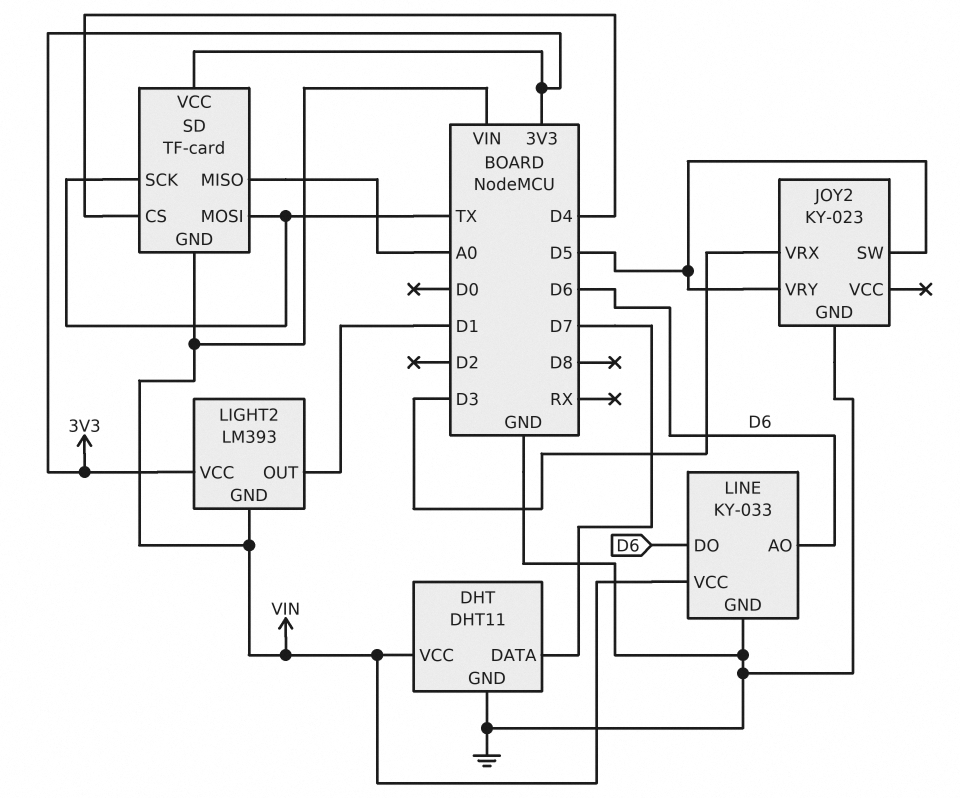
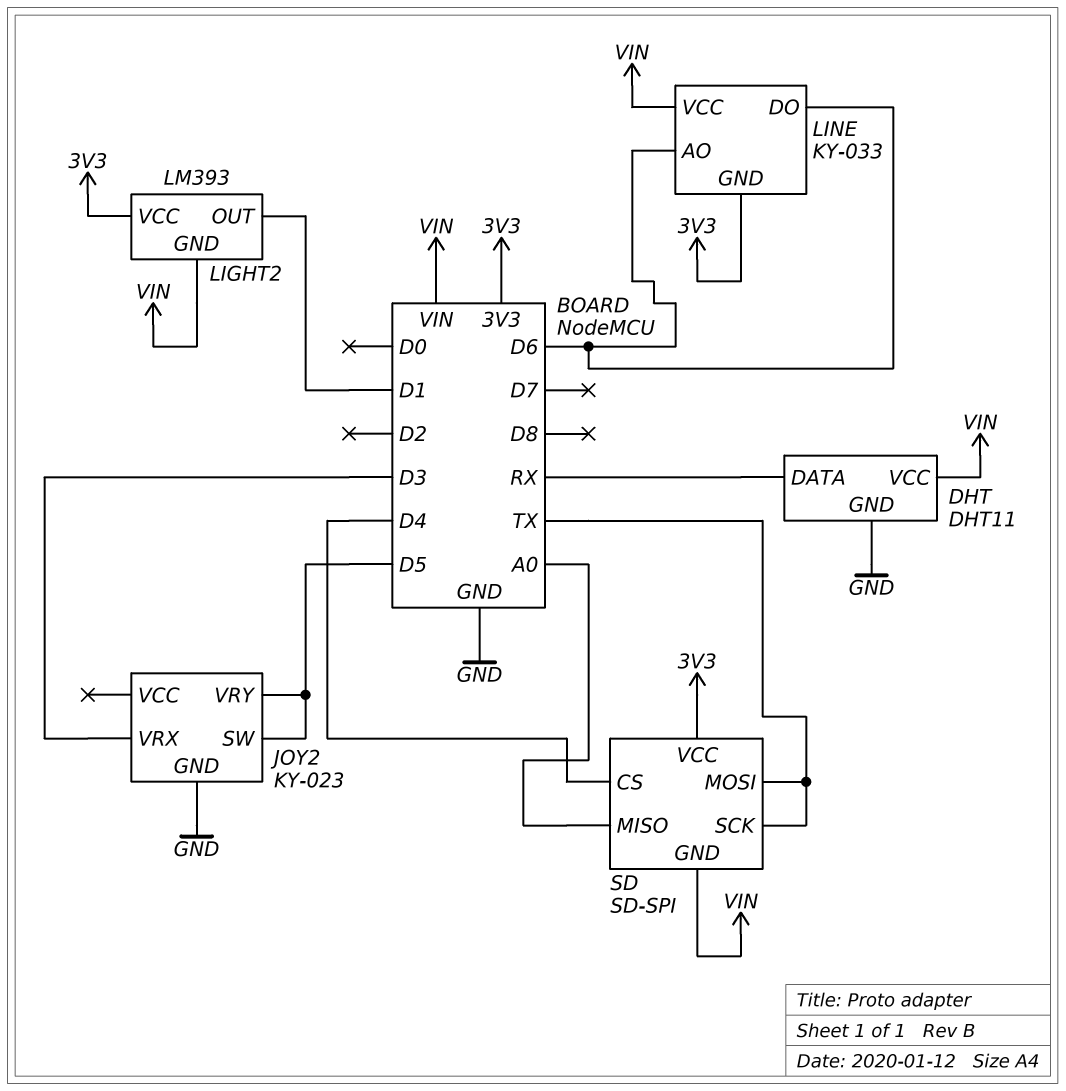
DHT pin DATA: D7 -> RX
LINE pin GND: GND -> 3V3
SD: TF-card -> SD-SPI

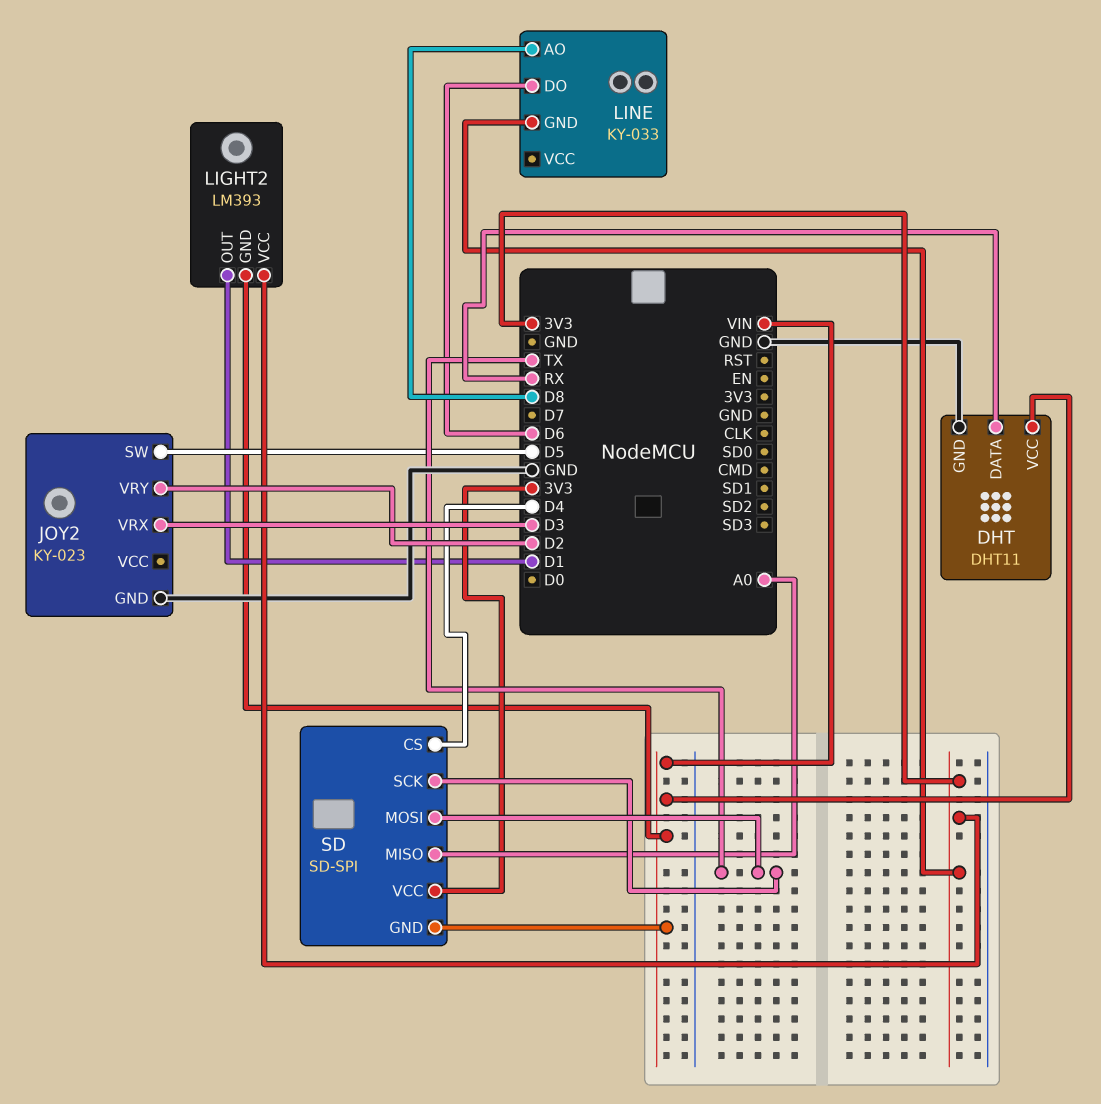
JOY2 pin VRY: D5 -> D2
LINE pin AO: D6 -> D8
LINE pin VCC: VIN -> none

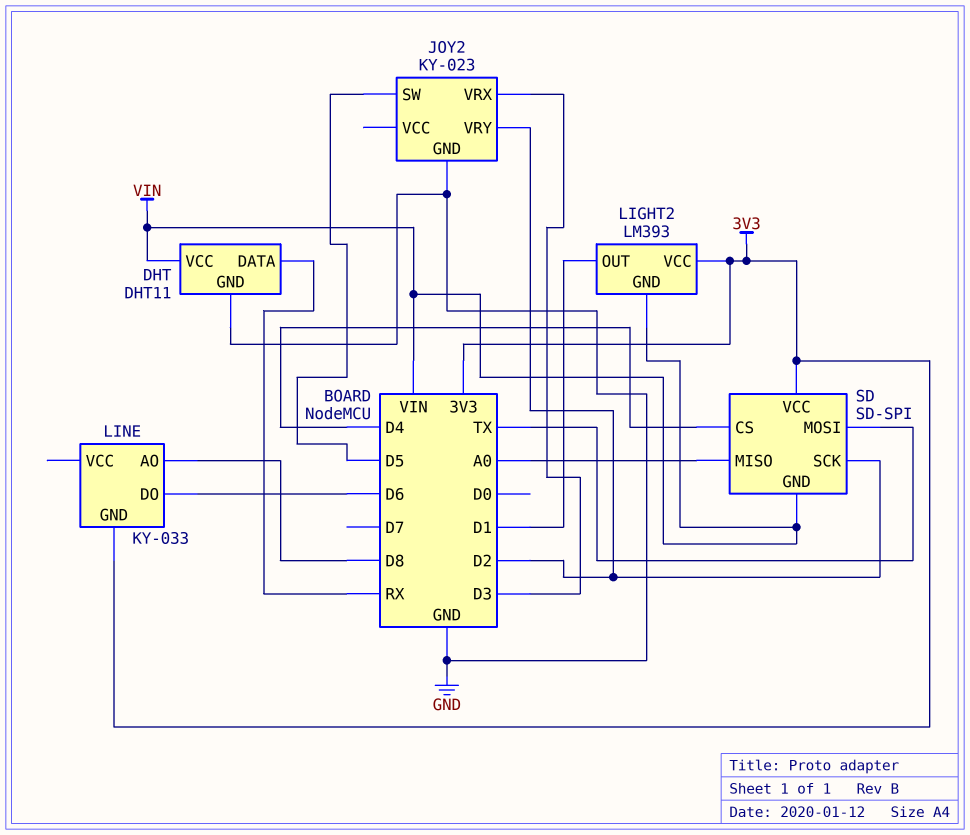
SD pin SCK: TX -> D2

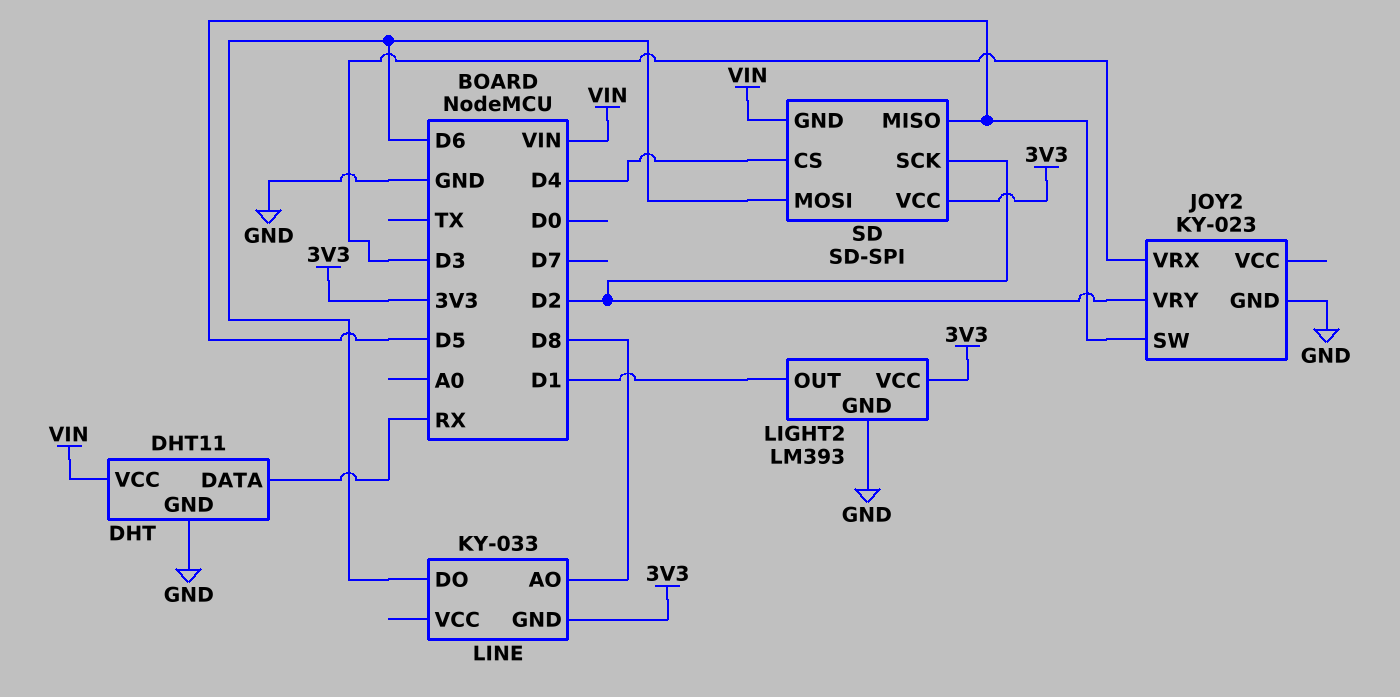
LIGHT2 pin GND: VIN -> GND
SD pin MISO: A0 -> D5
SD pin MOSI: TX -> D6

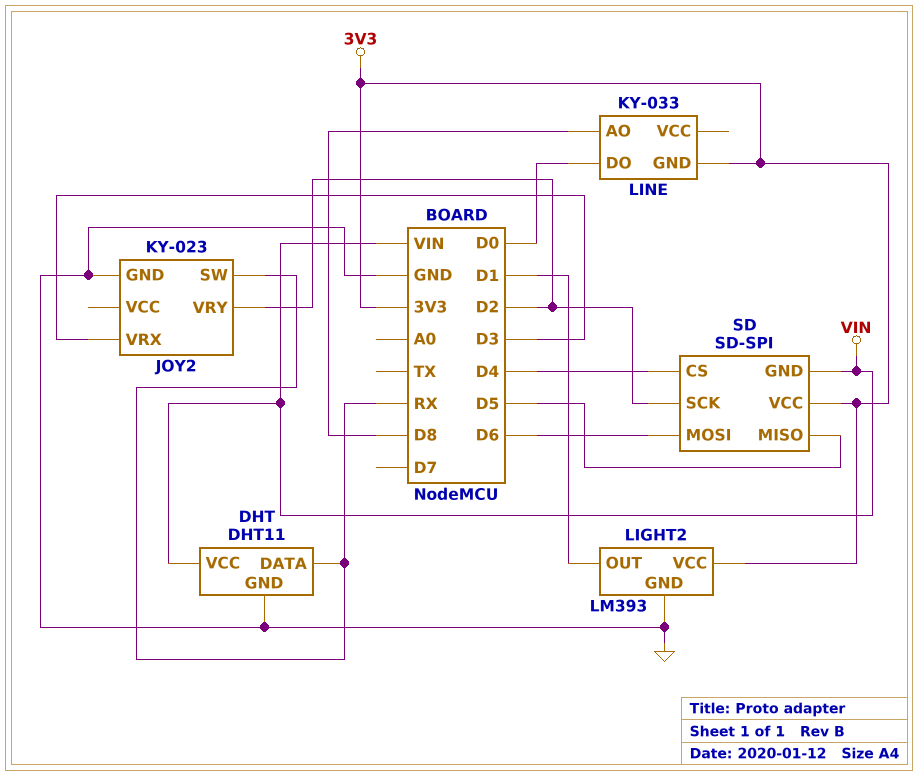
JOY2 pin SW: D5 -> RX
LINE pin DO: D6 -> D0

